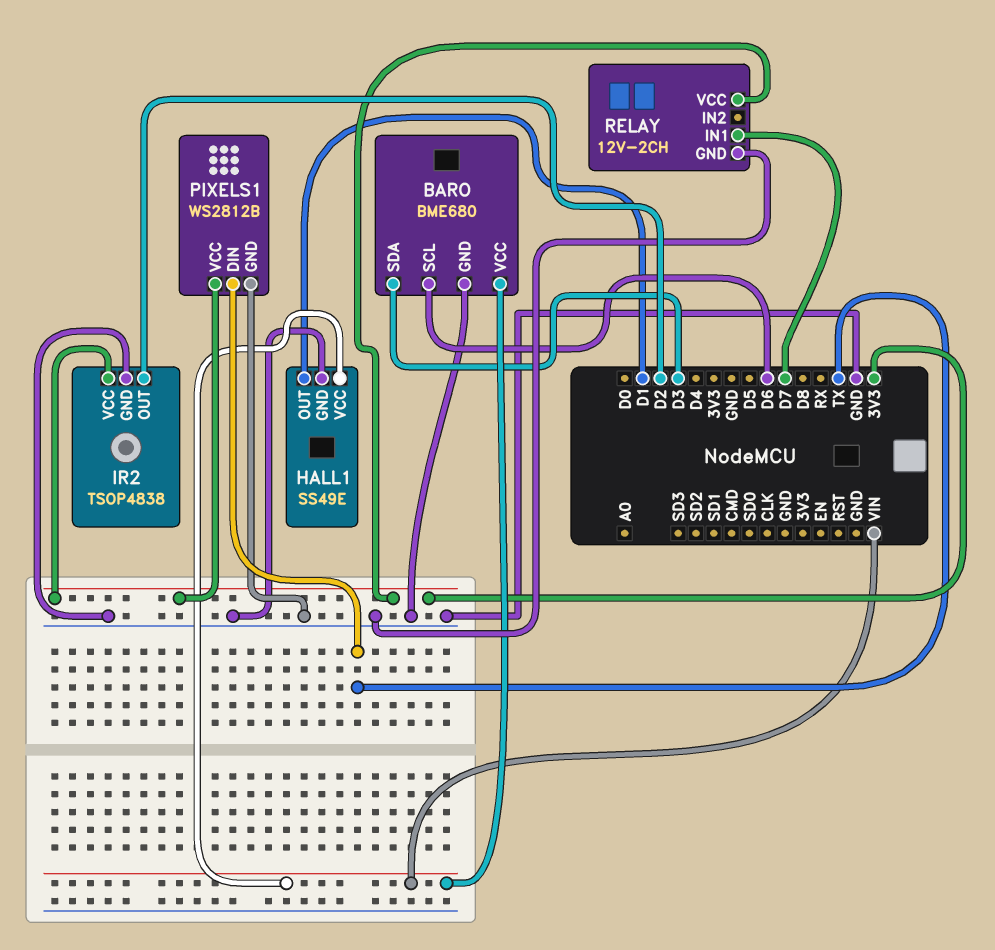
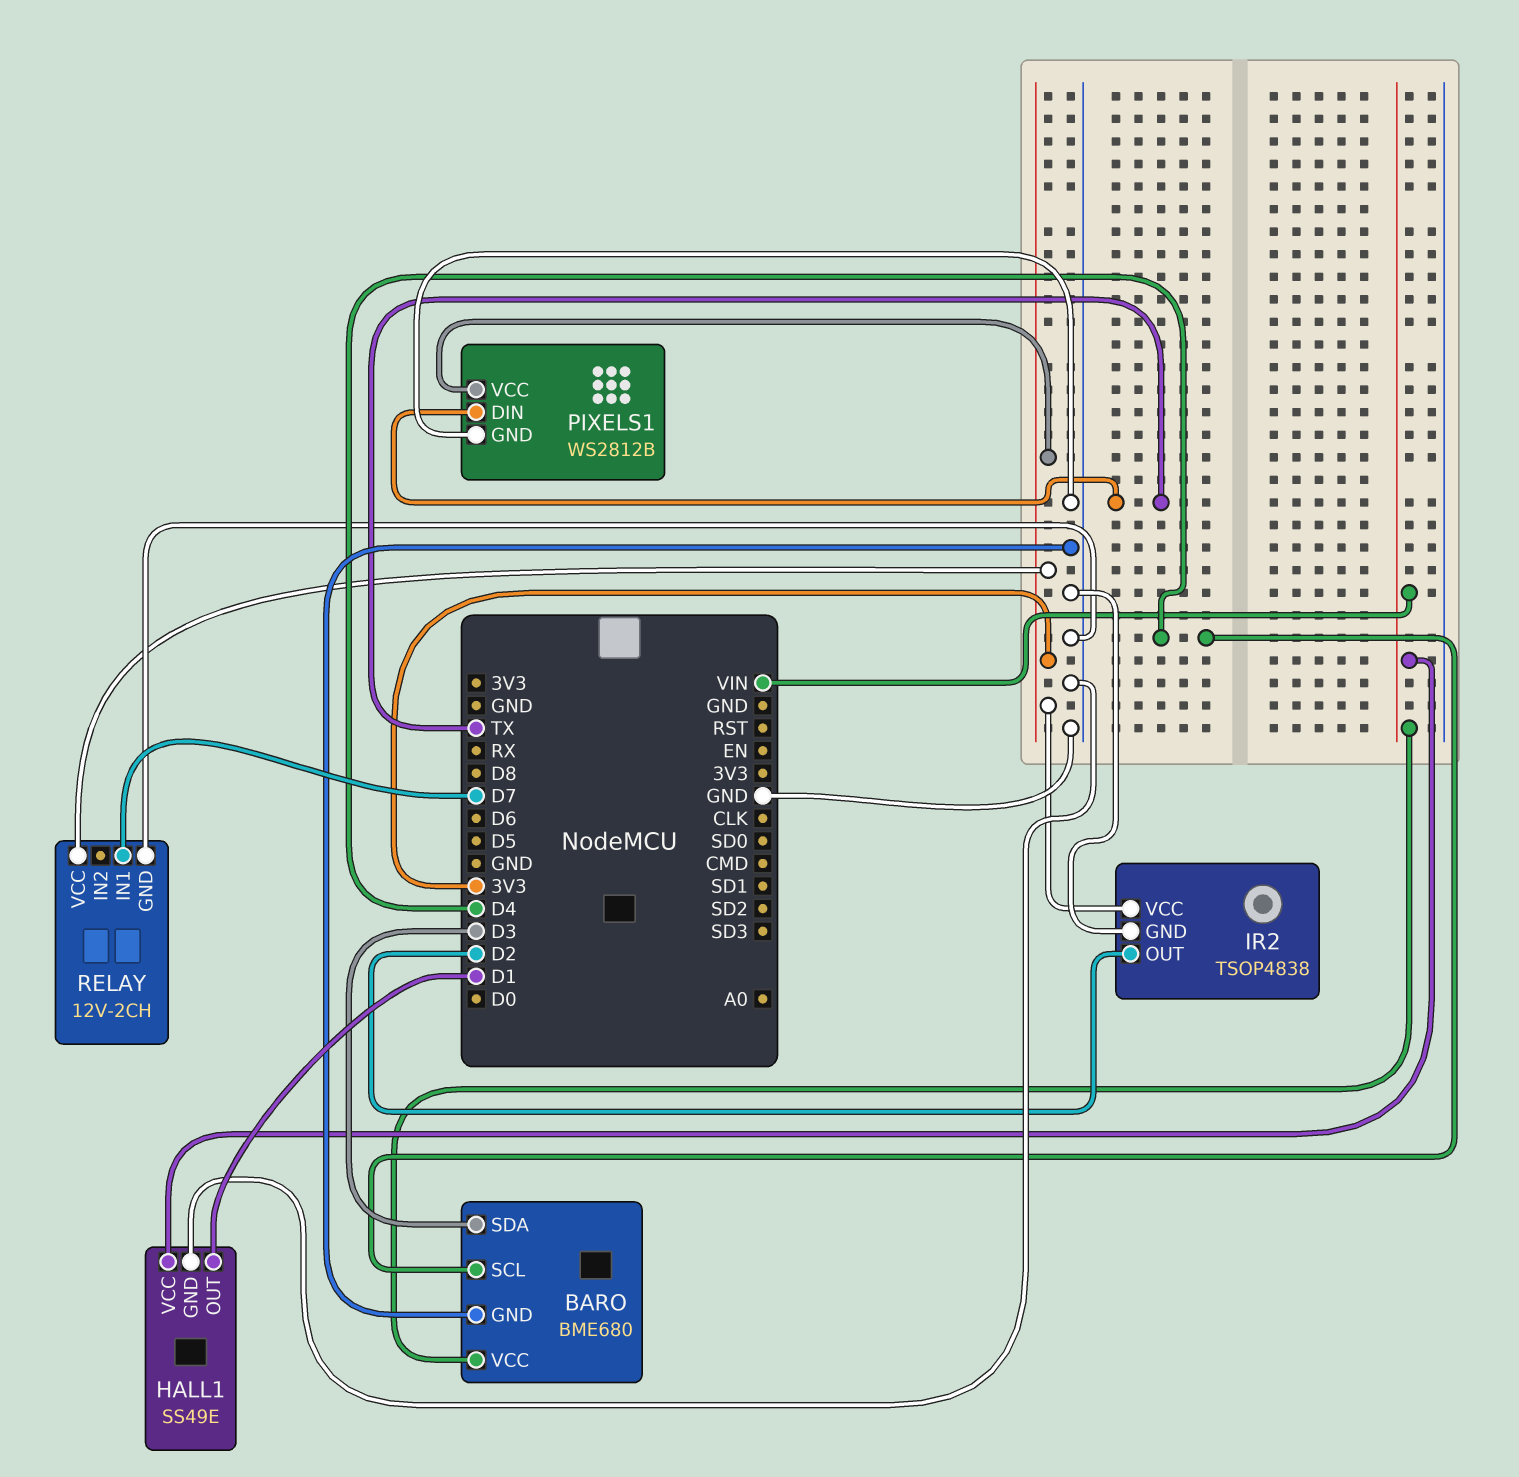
BARO pin SCL: D6 -> D4

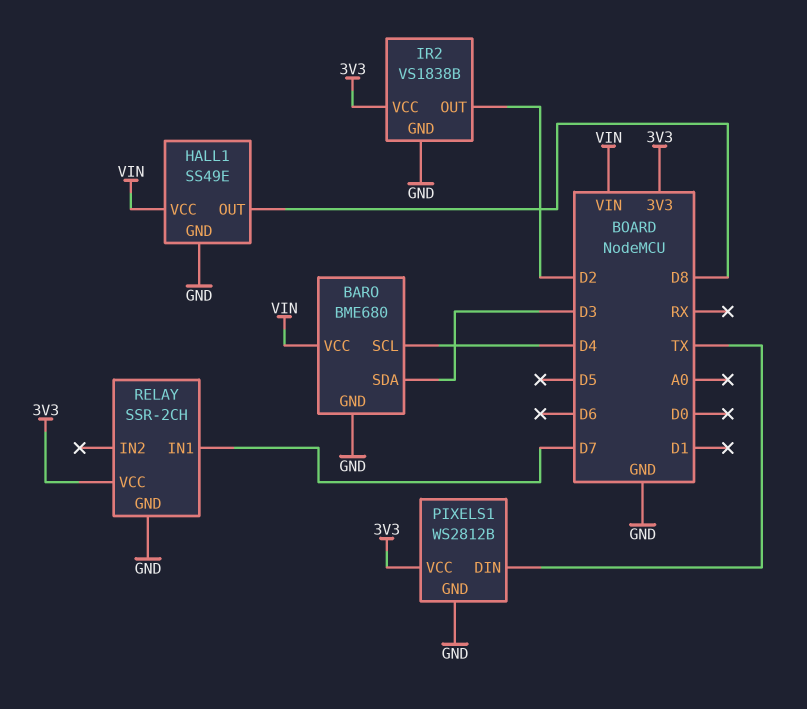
HALL1 pin OUT: D1 -> D8
IR2: TSOP4838 -> VS1838B
RELAY: 12V-2CH -> SSR-2CH

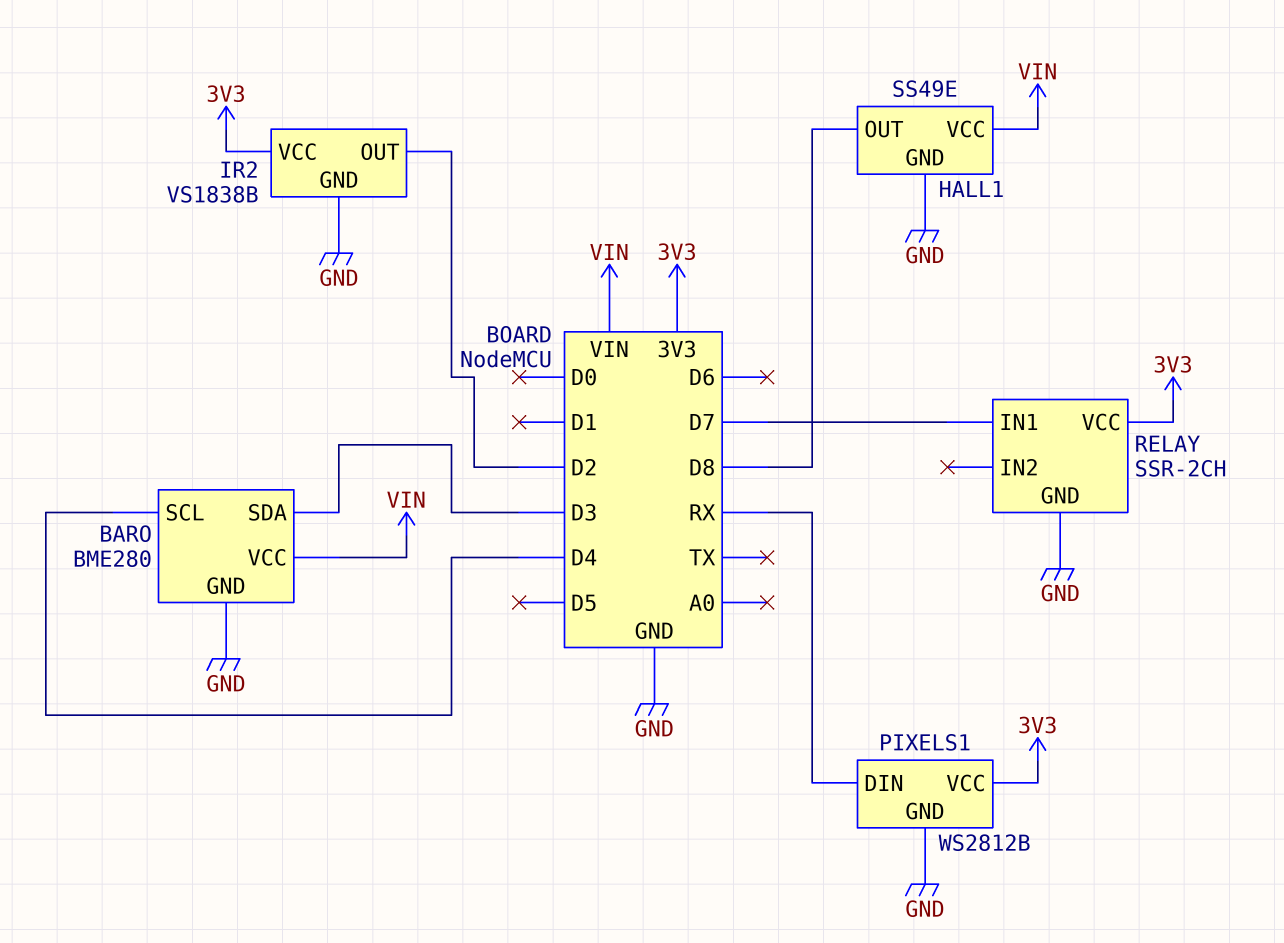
BARO: BME680 -> BME280
PIXELS1 pin DIN: TX -> RX

